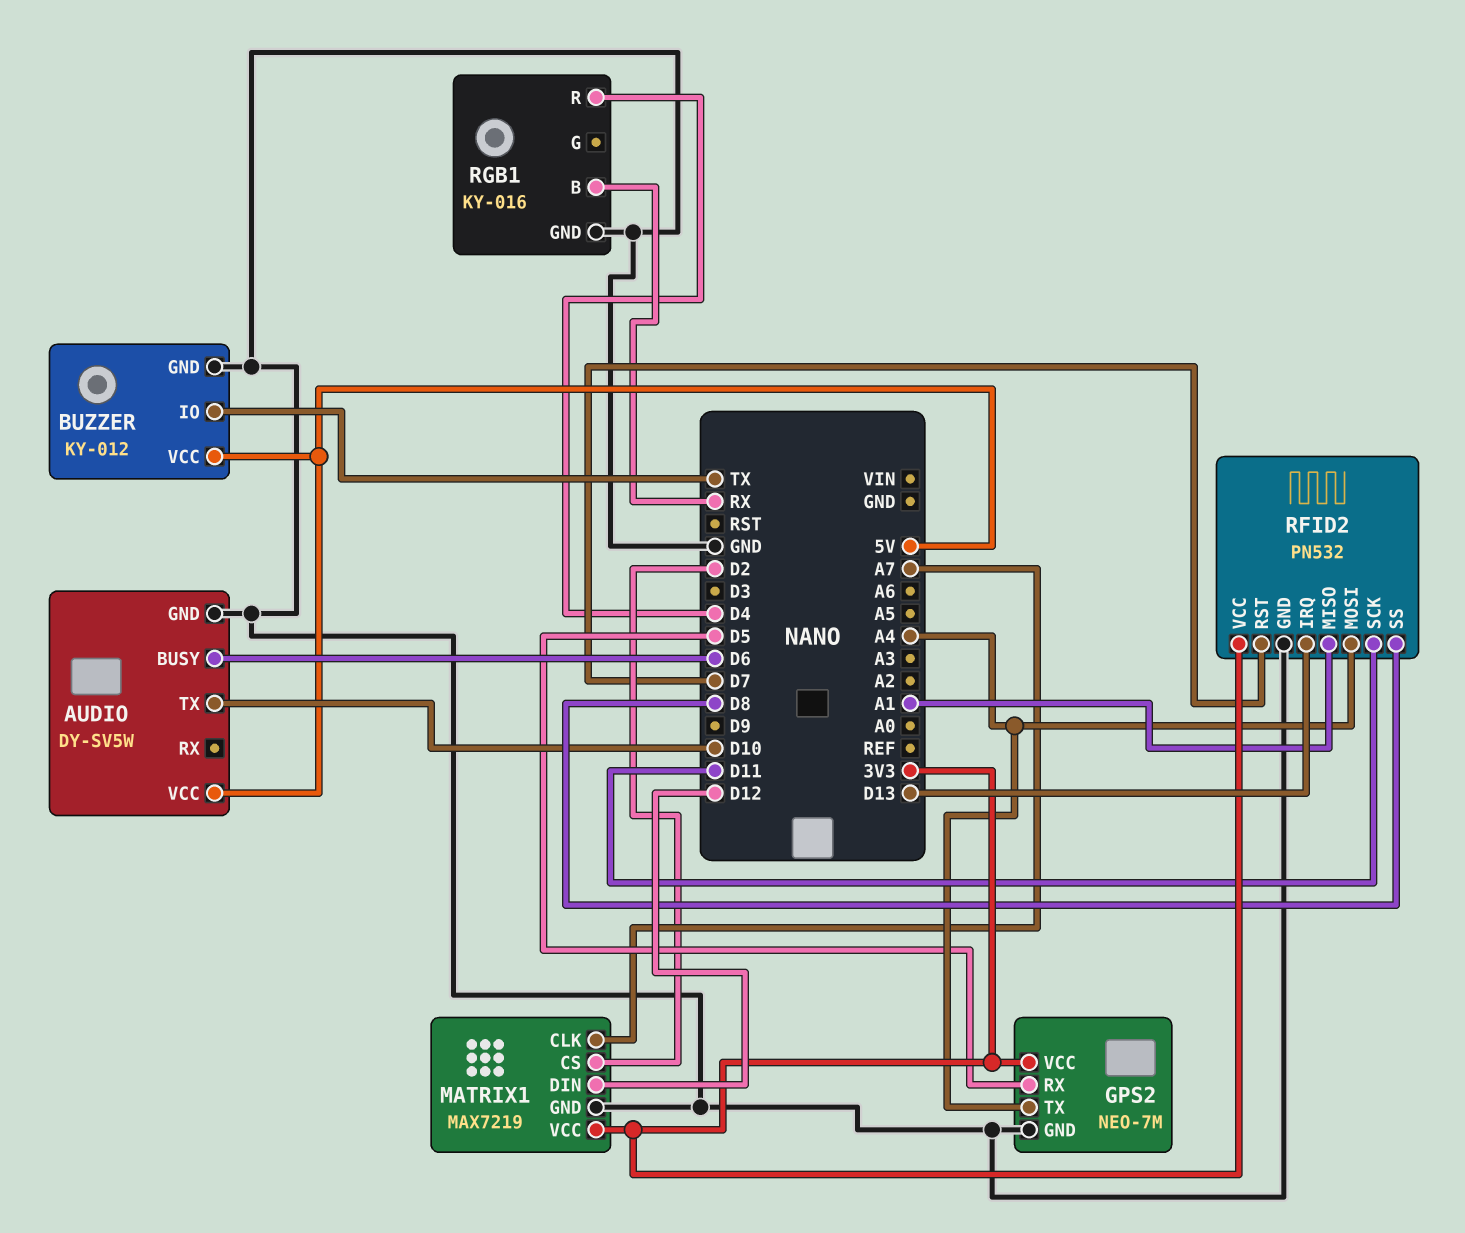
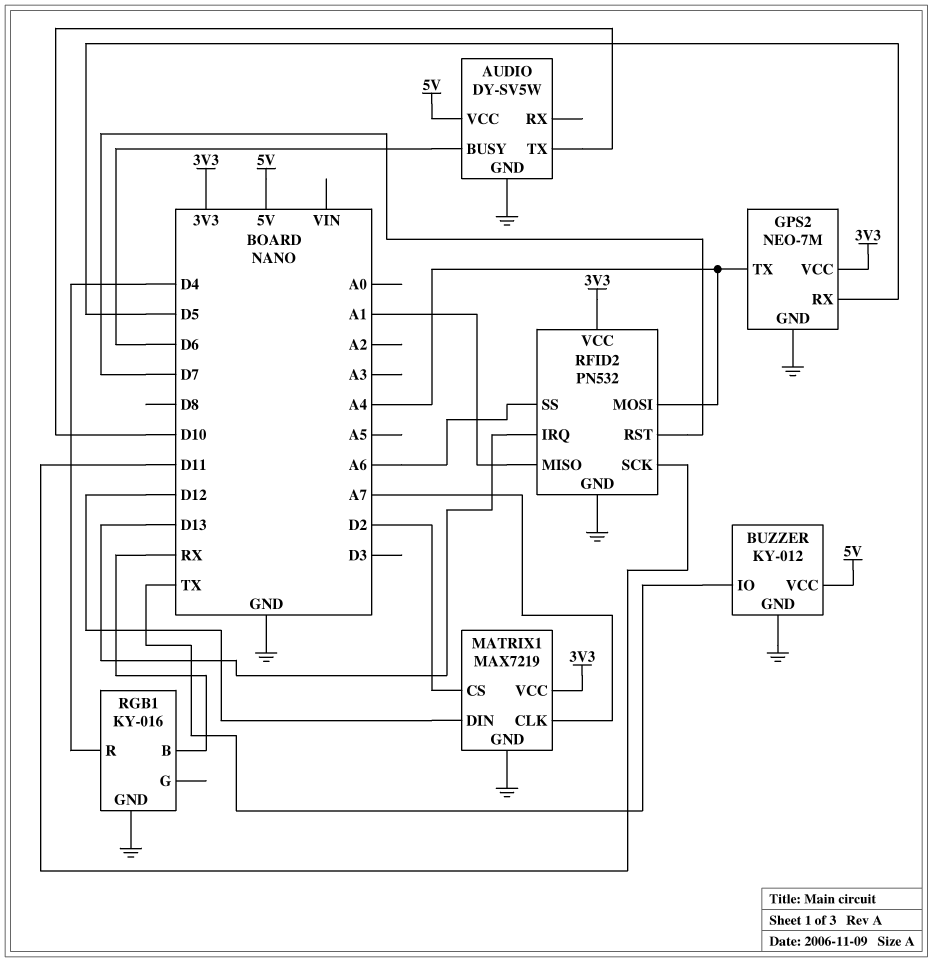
RFID2 pin SS: D8 -> A6

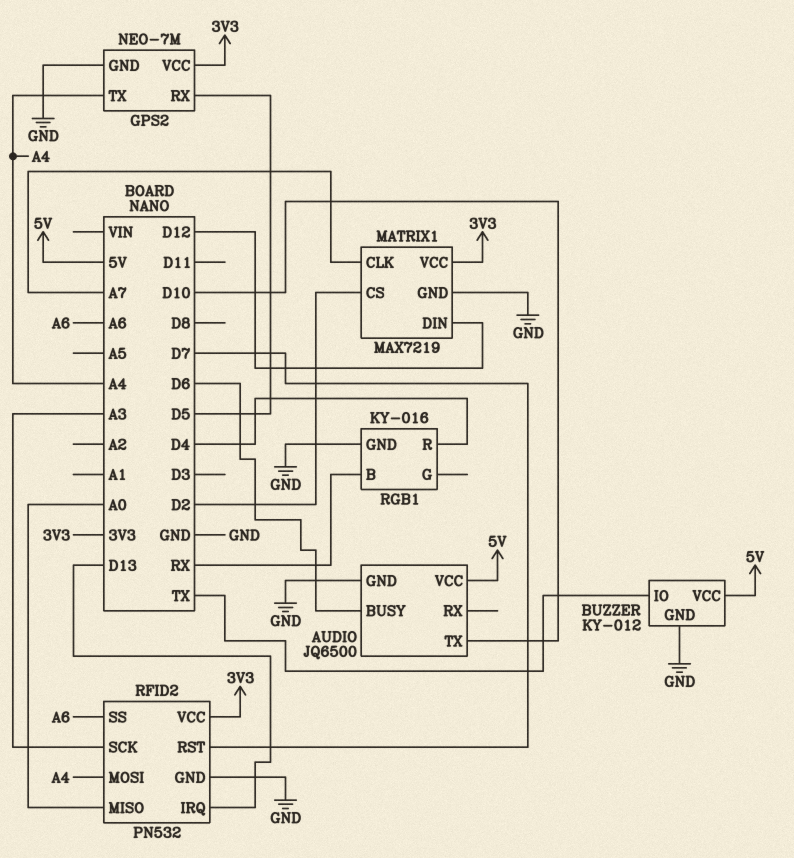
AUDIO: DY-SV5W -> JQ6500
RFID2 pin MISO: A1 -> A0
RFID2 pin SCK: D11 -> A3

